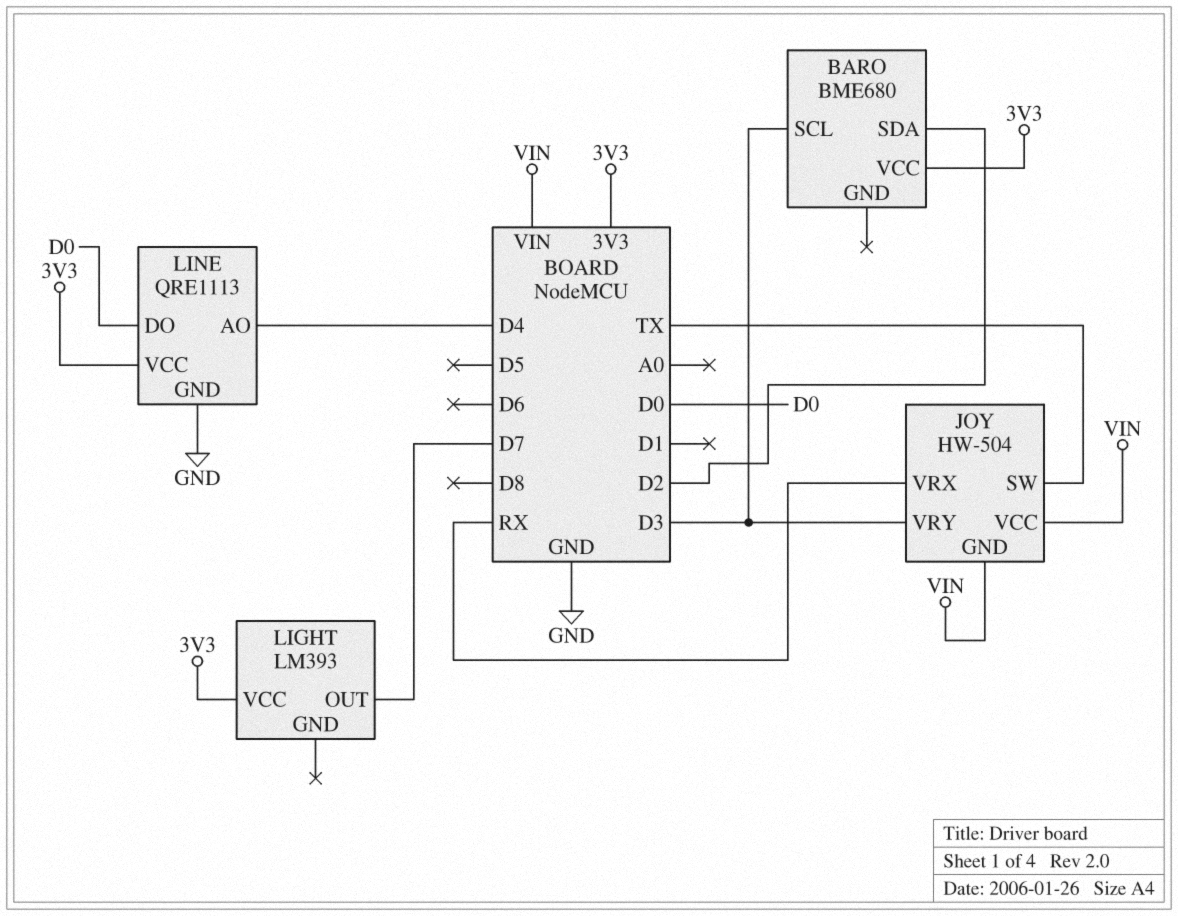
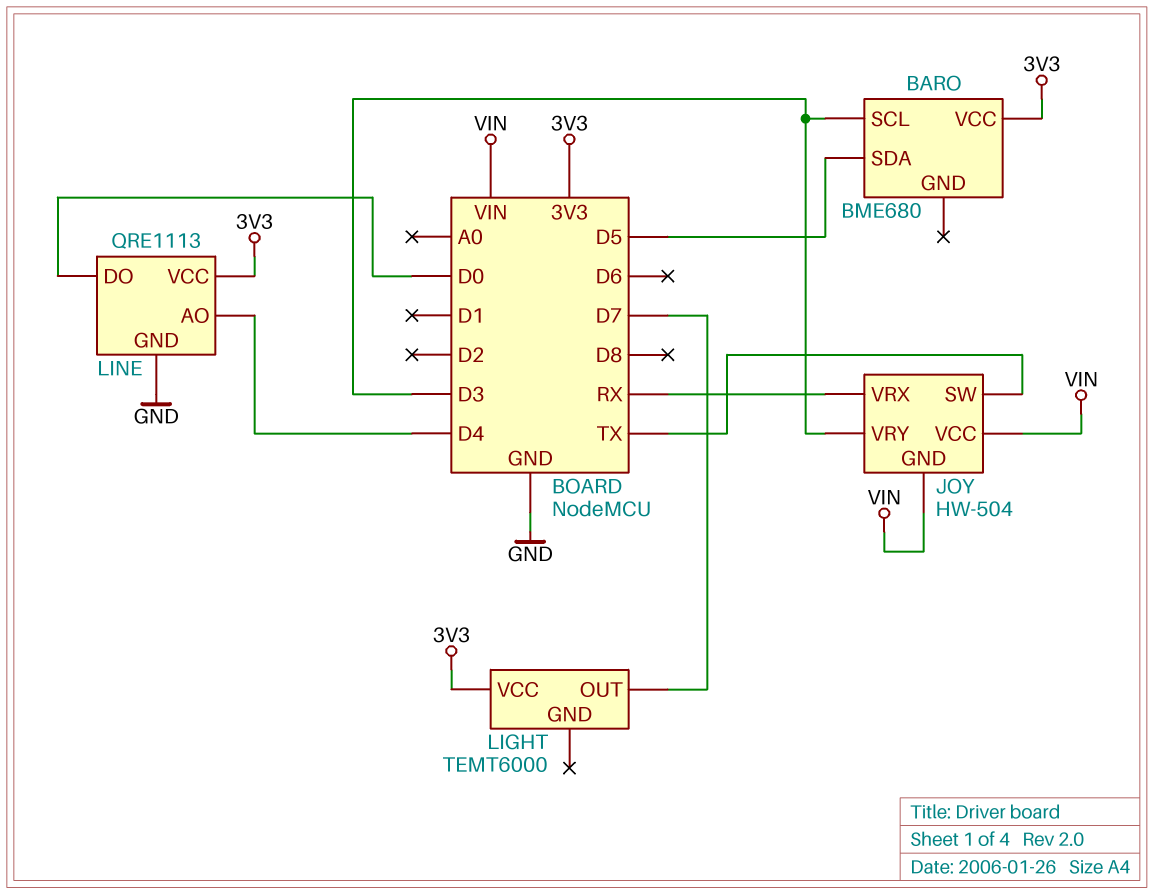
BARO pin SDA: D2 -> D5
LIGHT: LM393 -> TEMT6000

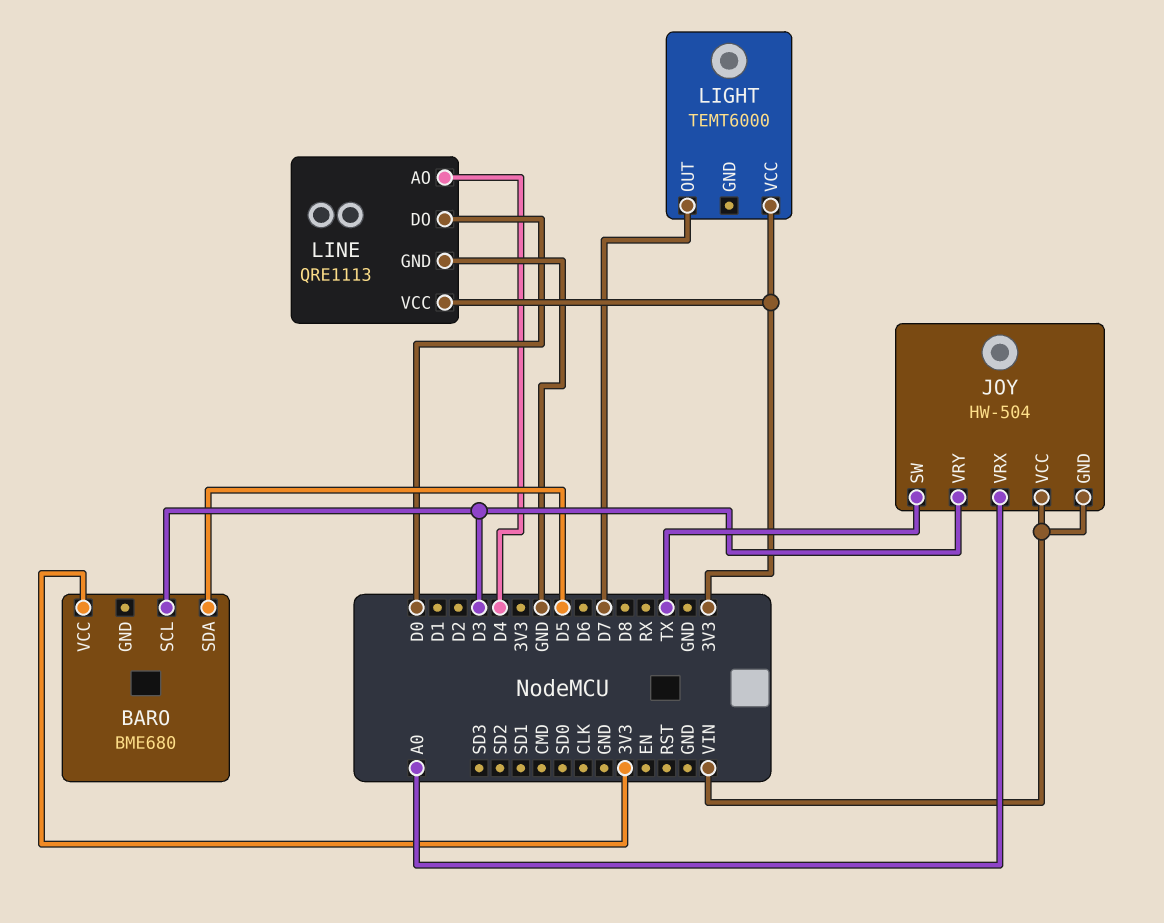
JOY pin VRX: RX -> A0

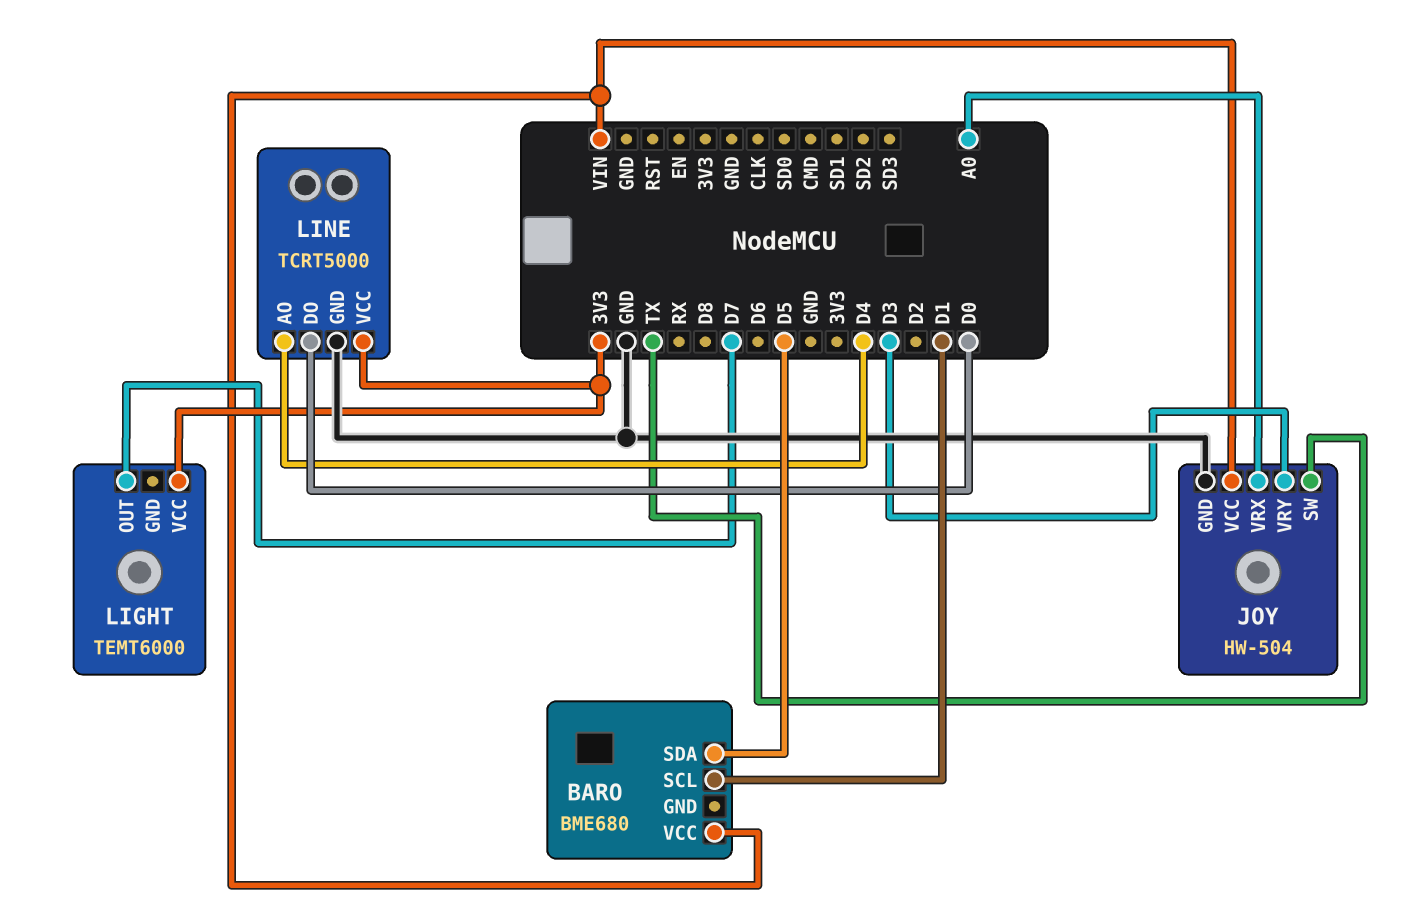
BARO pin SCL: D3 -> D1
BARO pin VCC: 3V3 -> VIN
JOY pin GND: VIN -> GND
LINE: QRE1113 -> TCRT5000

